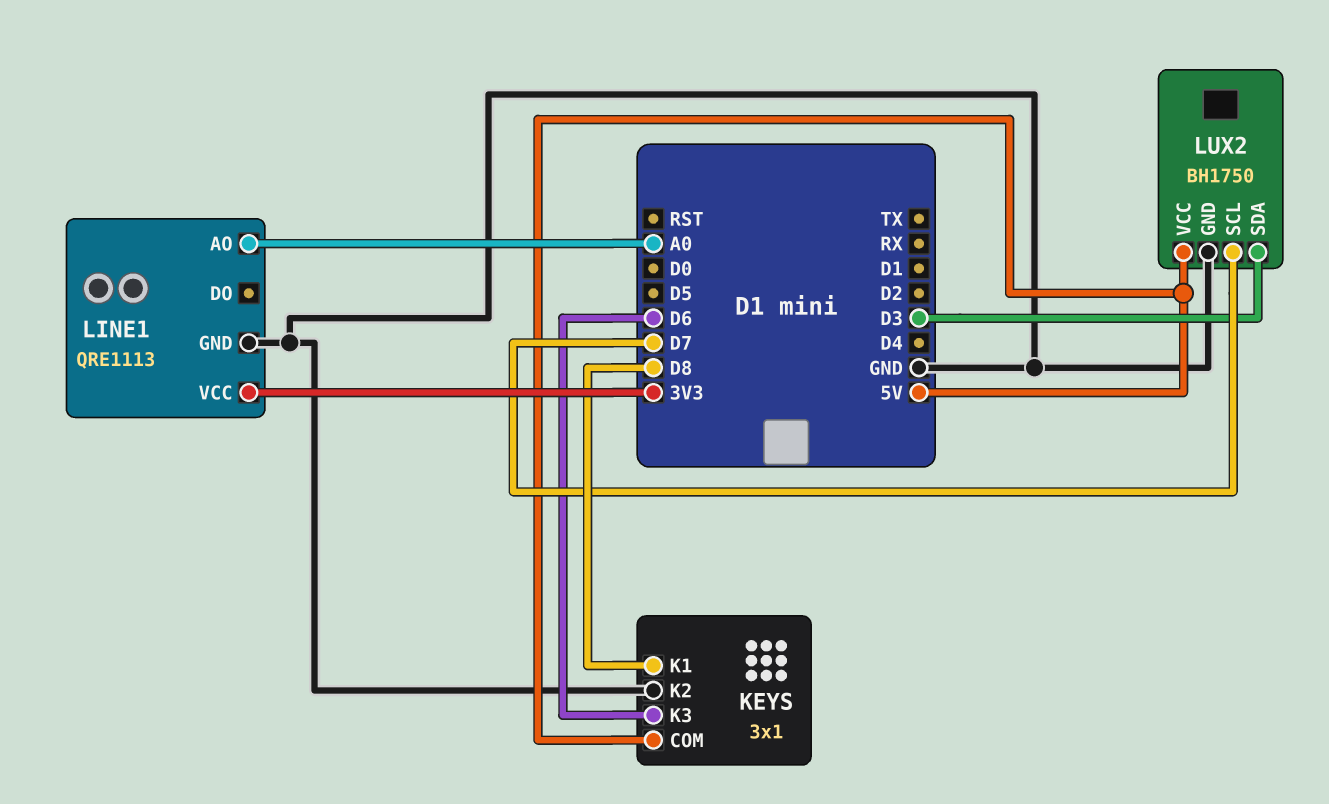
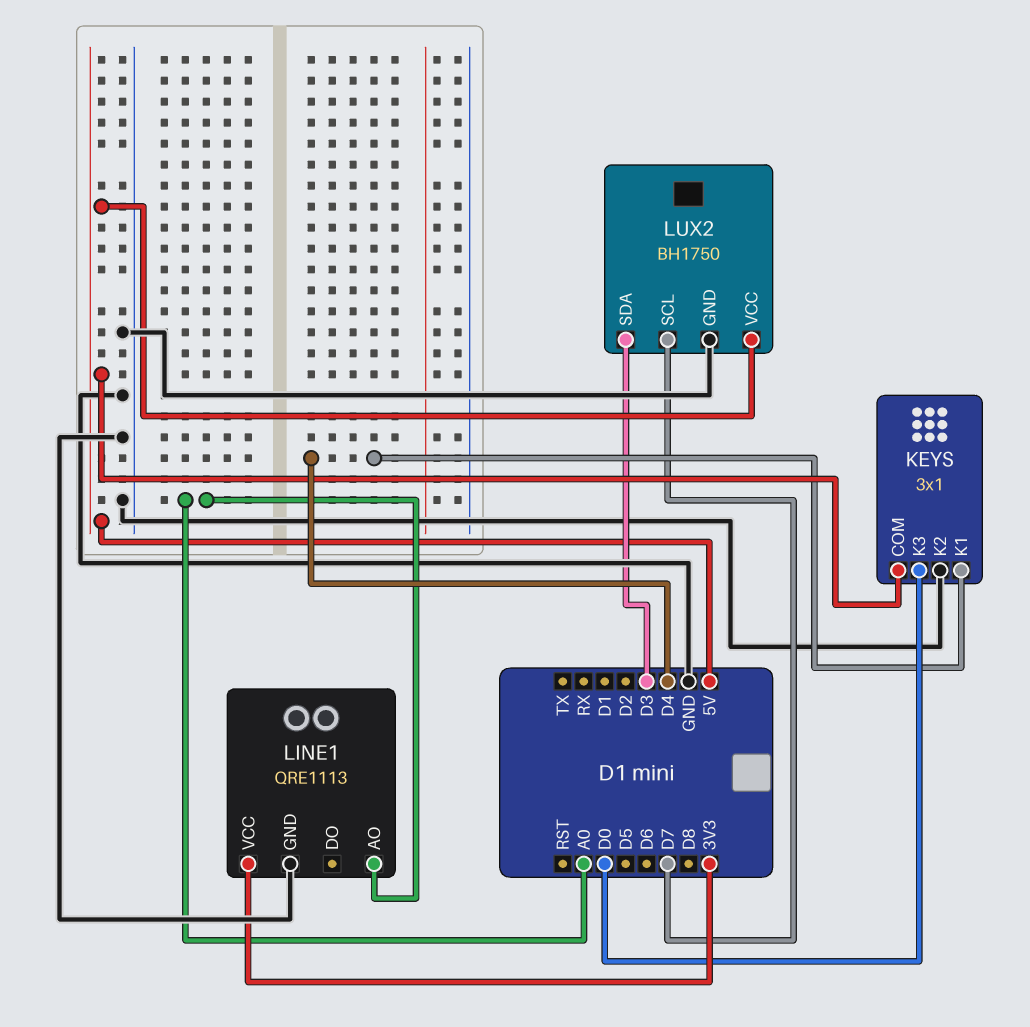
KEYS pin K1: D8 -> D4
KEYS pin K3: D6 -> D0

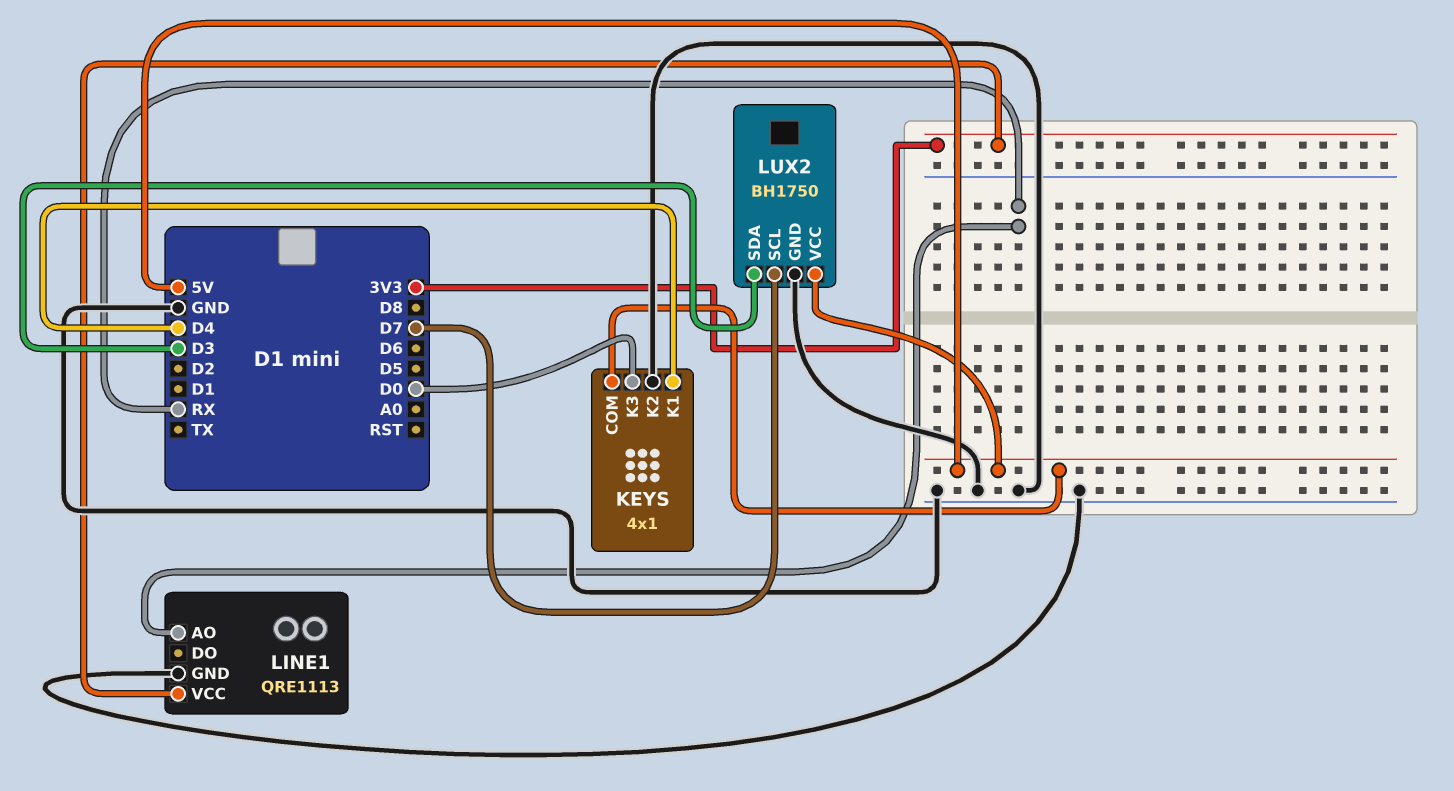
KEYS: 3x1 -> 4x1
LINE1 pin AO: A0 -> RX

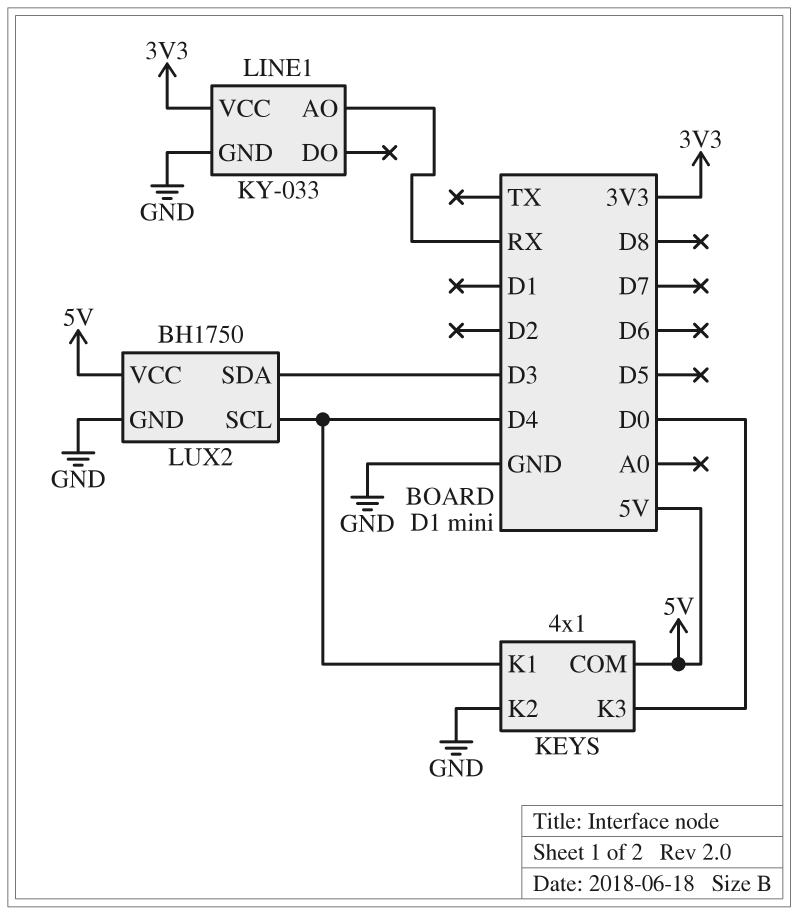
LINE1: QRE1113 -> KY-033
LUX2 pin SCL: D7 -> D4

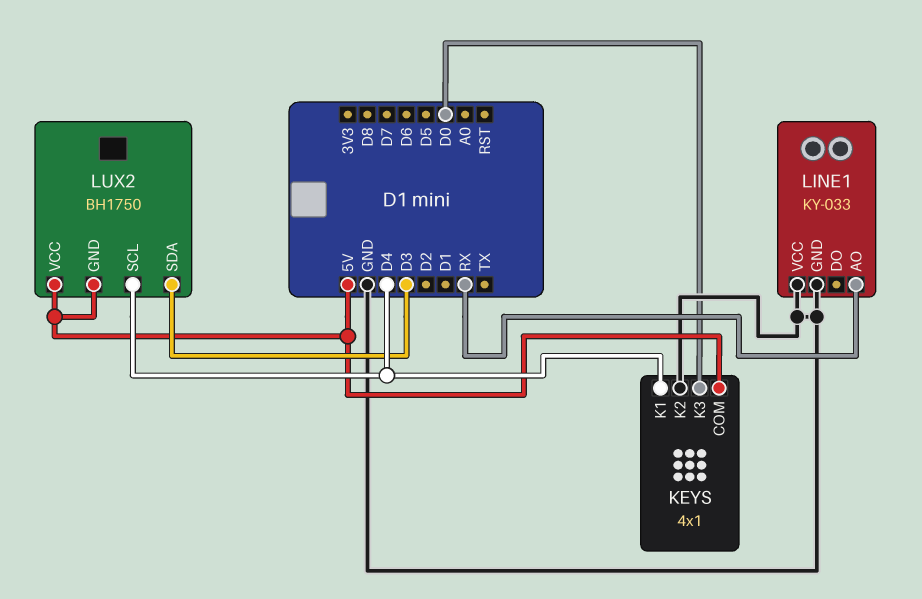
LINE1 pin VCC: 3V3 -> GND
LUX2 pin GND: GND -> 5V

